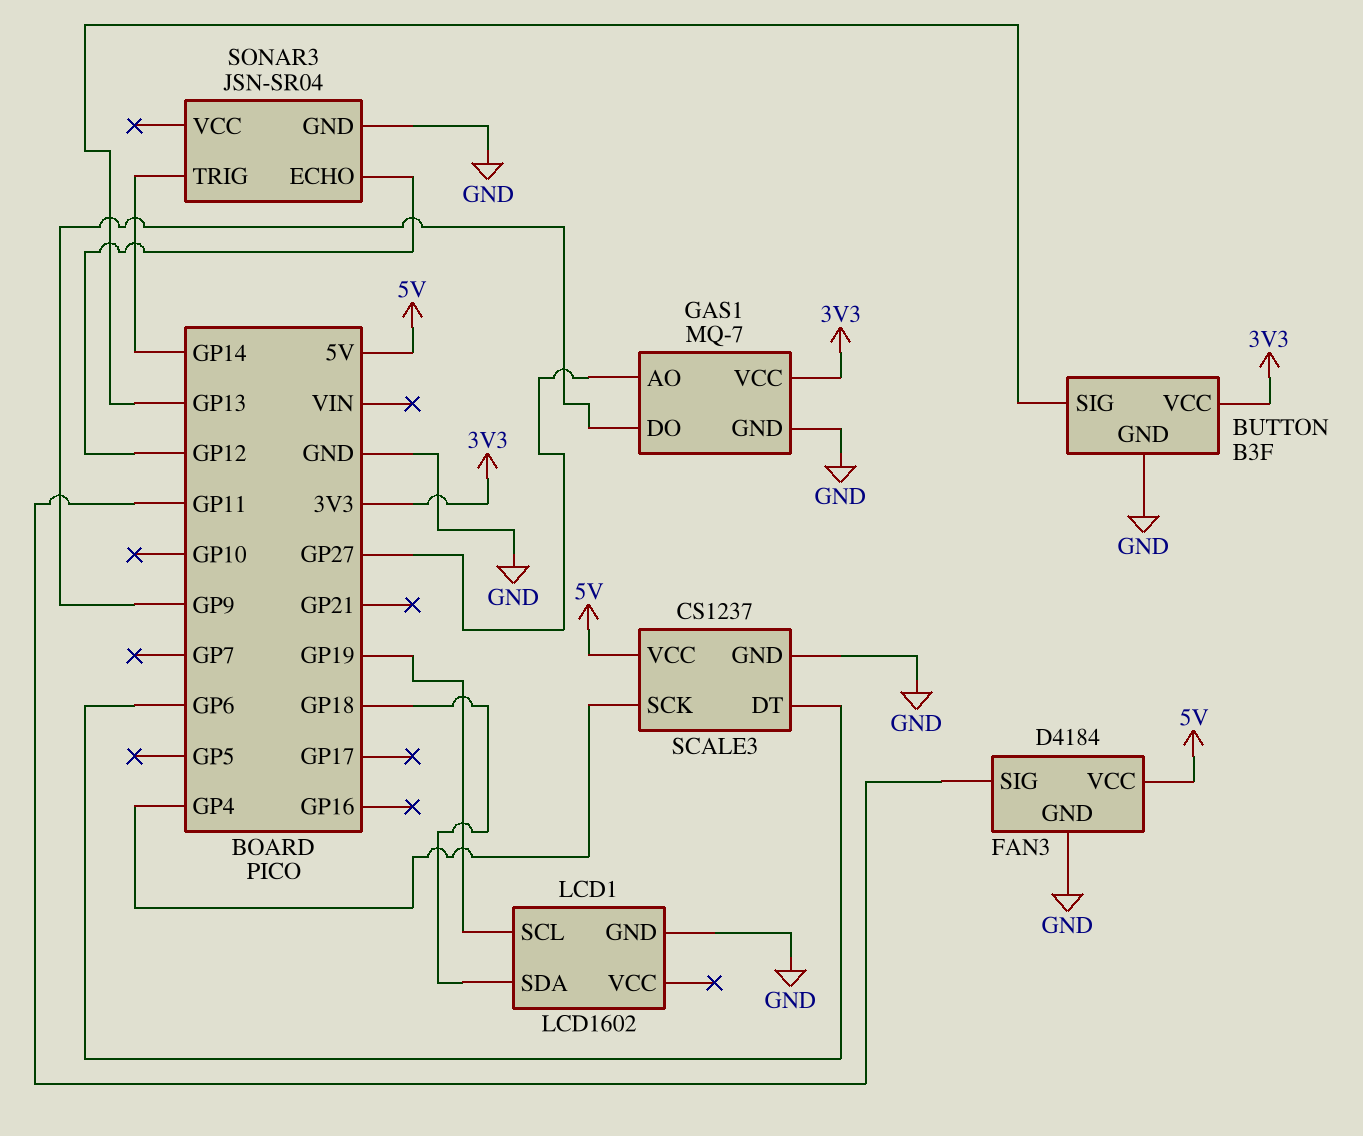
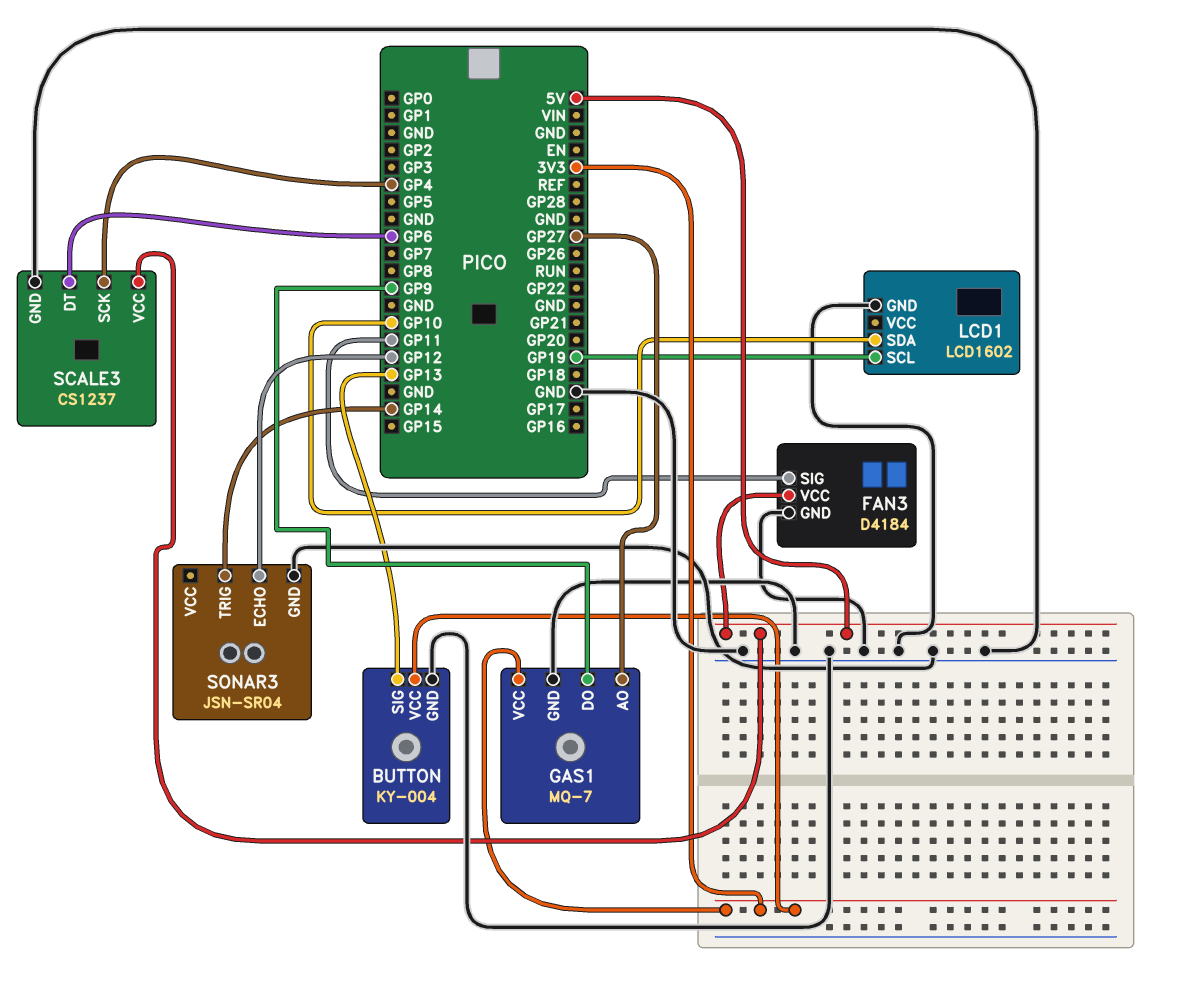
BUTTON: B3F -> KY-004
LCD1 pin SDA: GP18 -> GP10

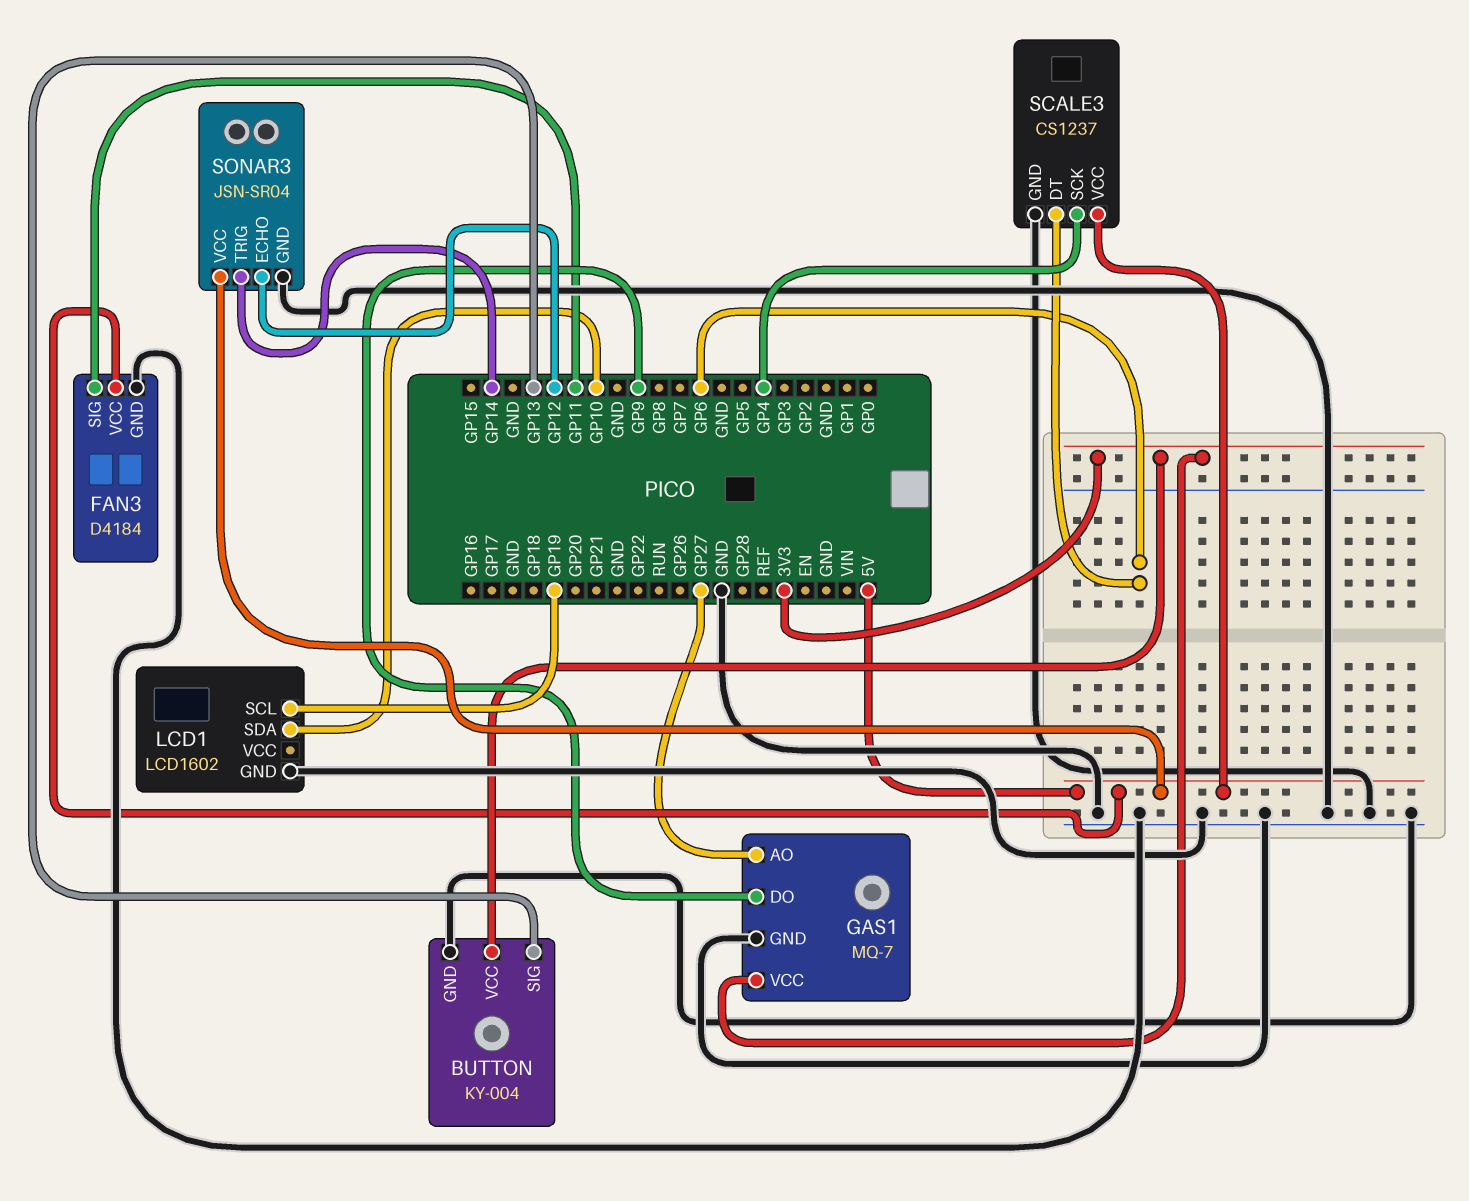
SONAR3 pin VCC: none -> 5V

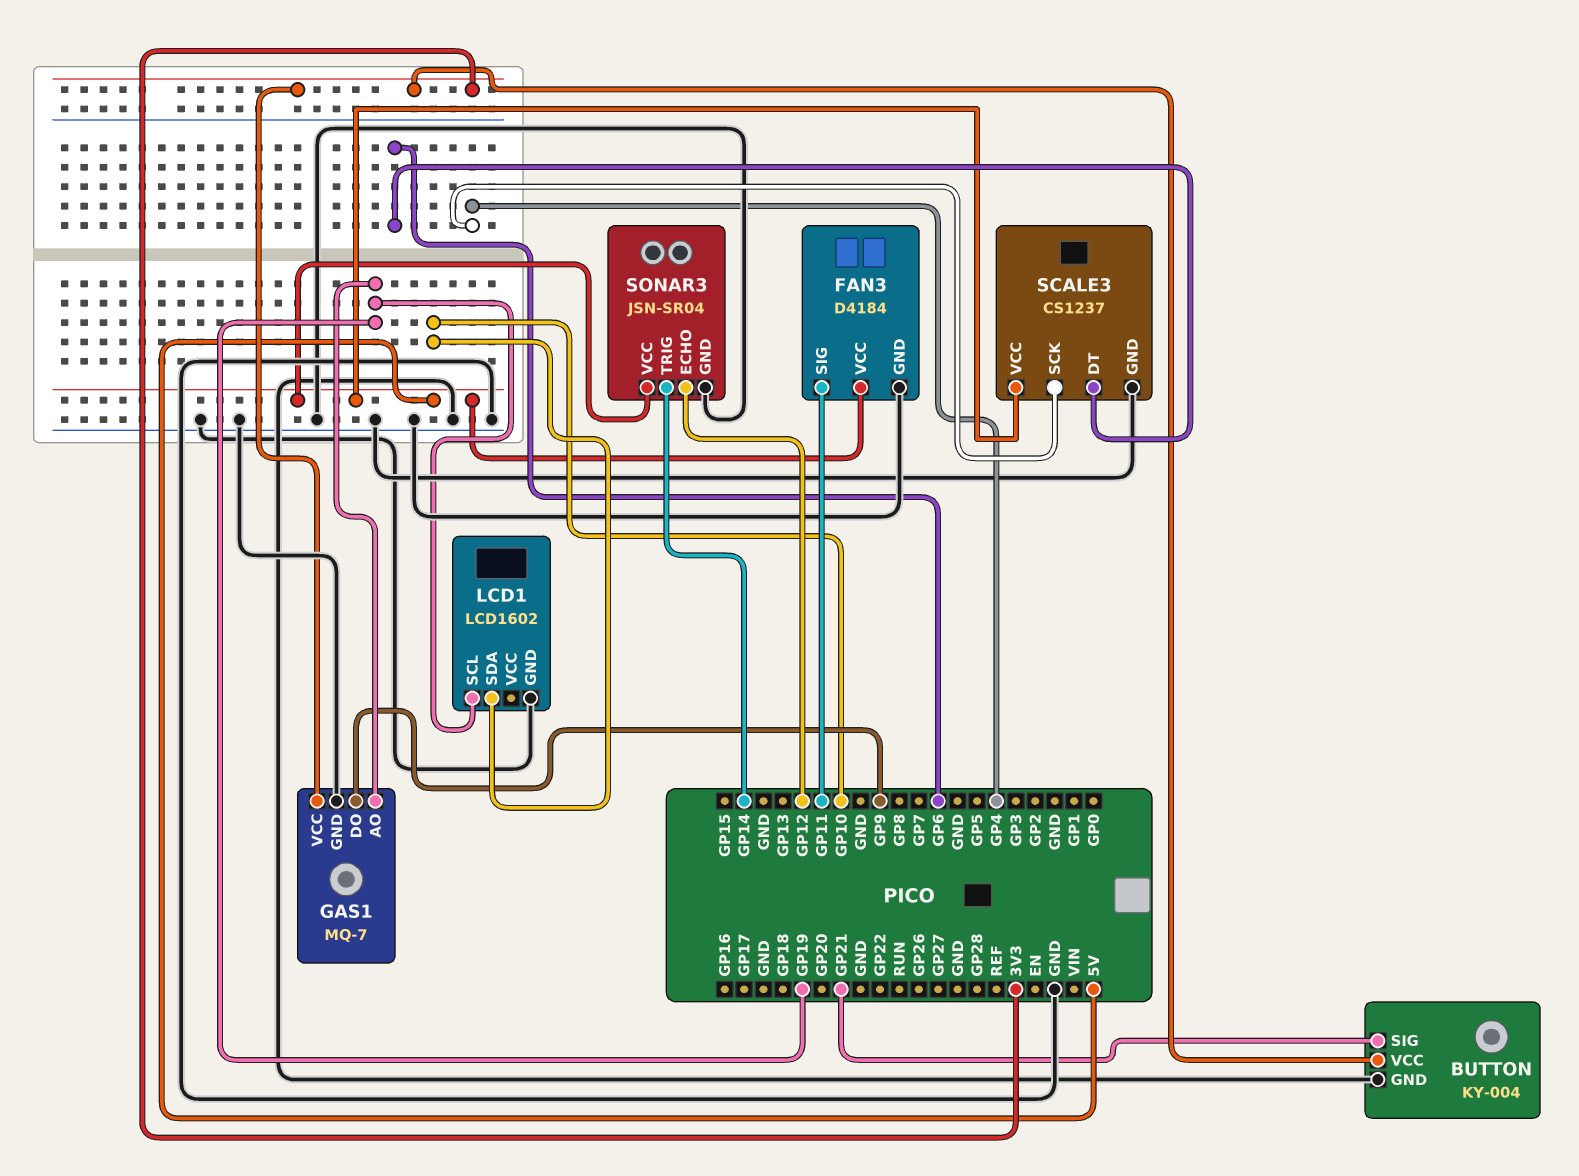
BUTTON pin SIG: GP13 -> GP21
GAS1 pin AO: GP27 -> GP19

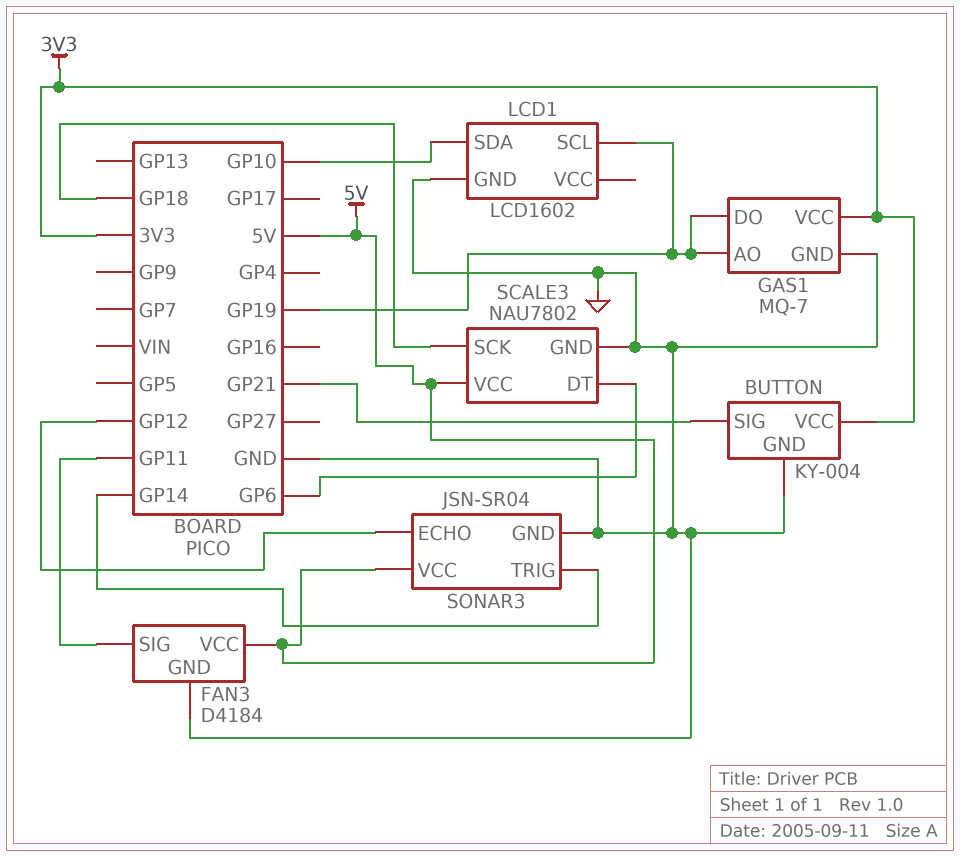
GAS1 pin DO: GP9 -> GP19
SCALE3: CS1237 -> NAU7802
SCALE3 pin SCK: GP4 -> GP18

